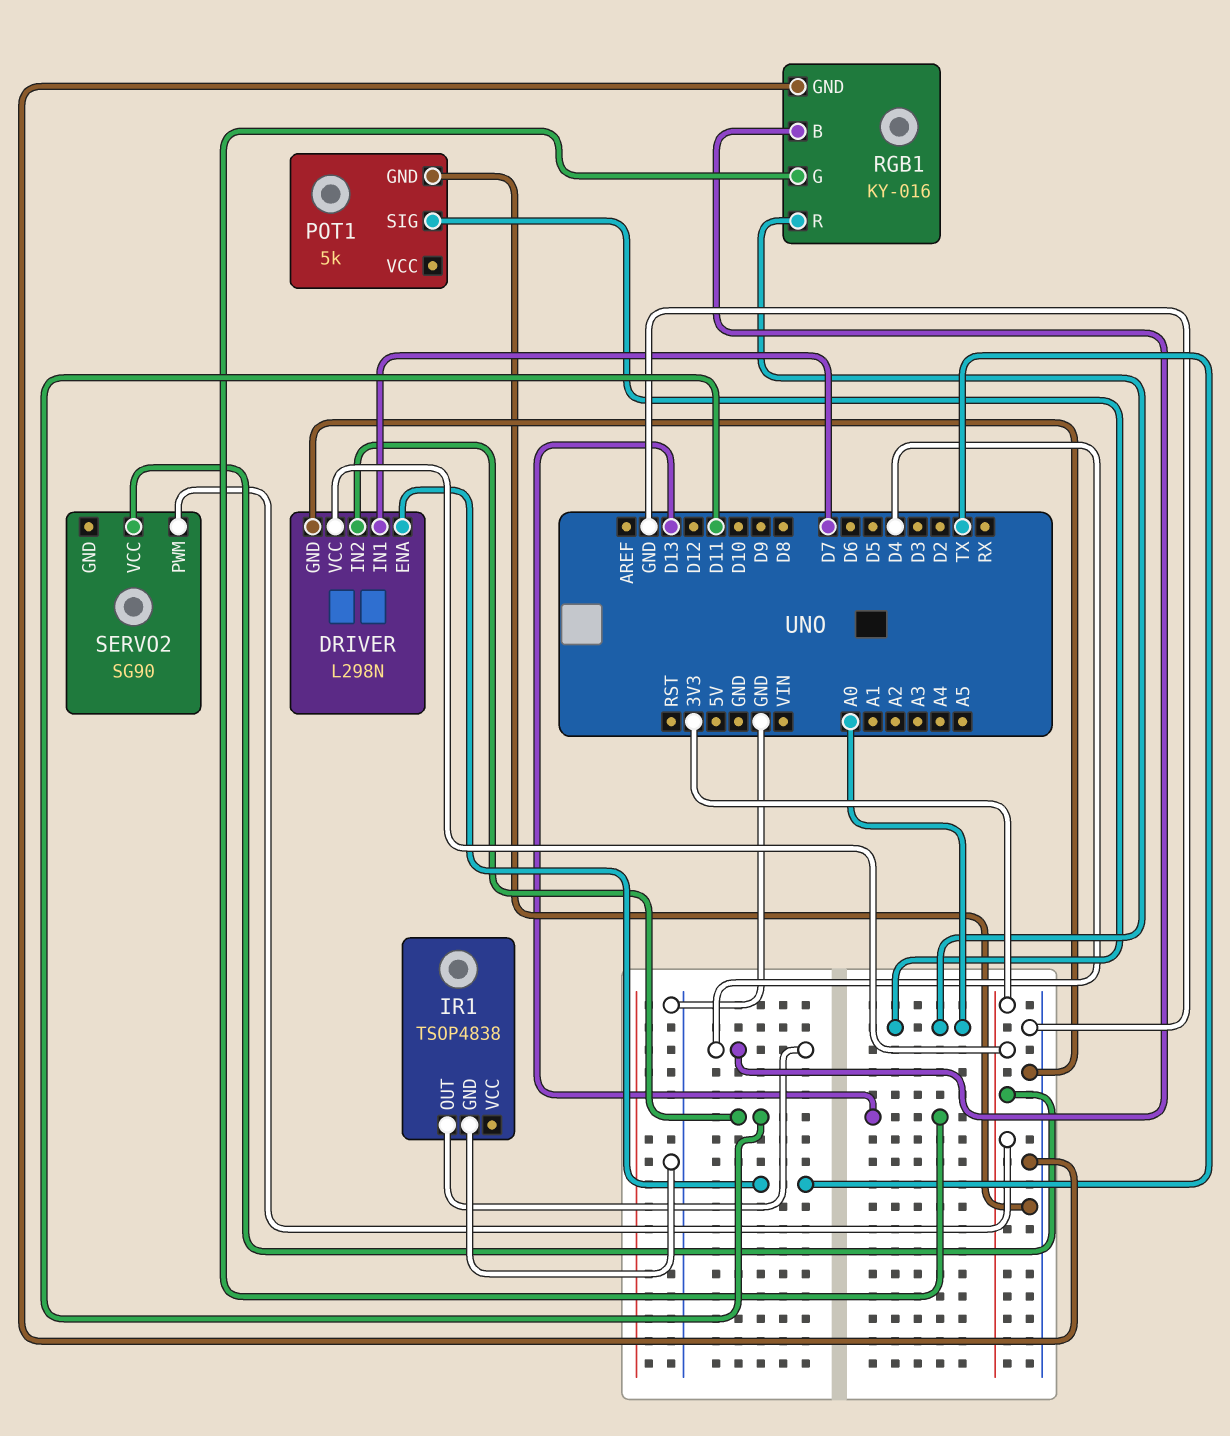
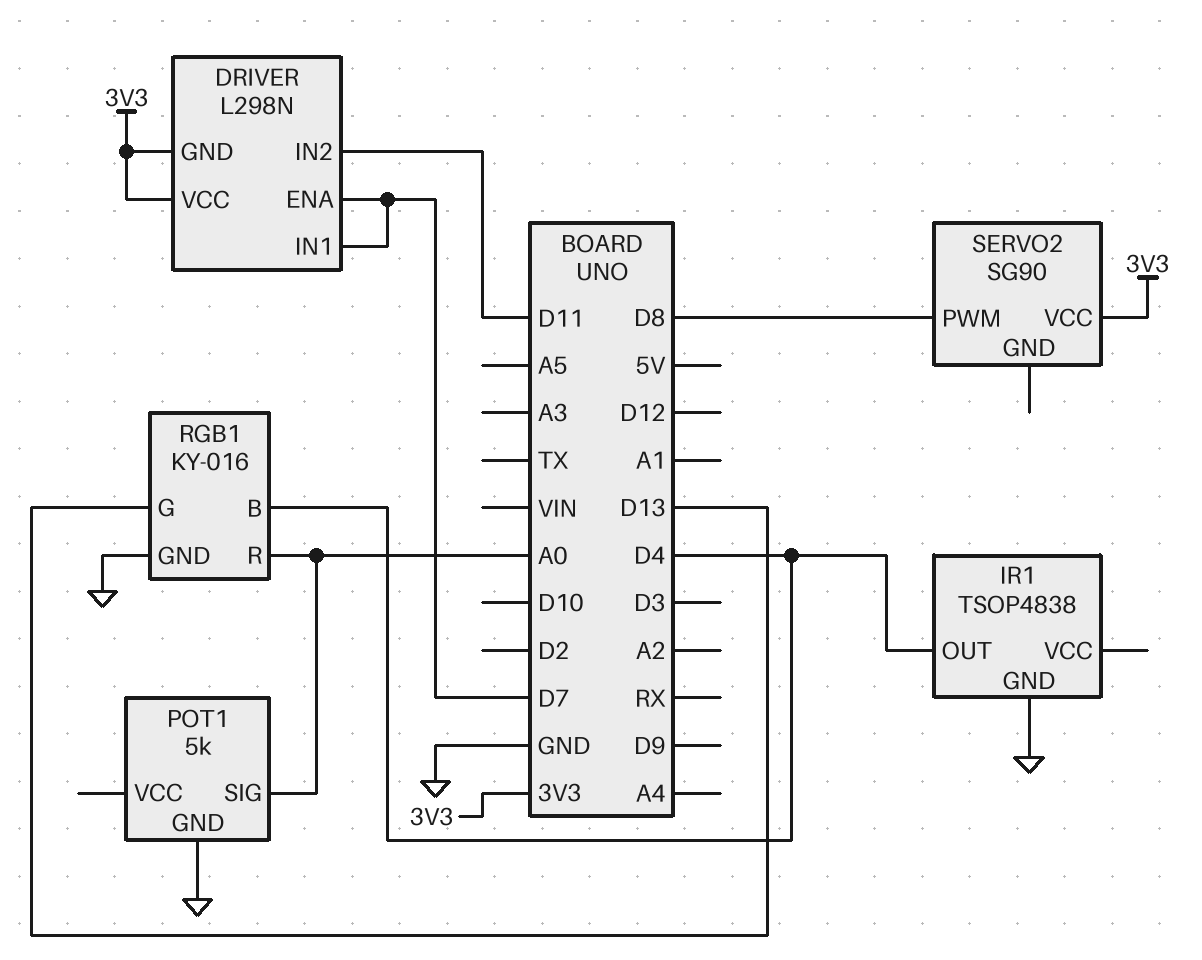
DRIVER pin ENA: TX -> D7
DRIVER pin GND: GND -> 3V3
SERVO2 pin PWM: 3V3 -> D8

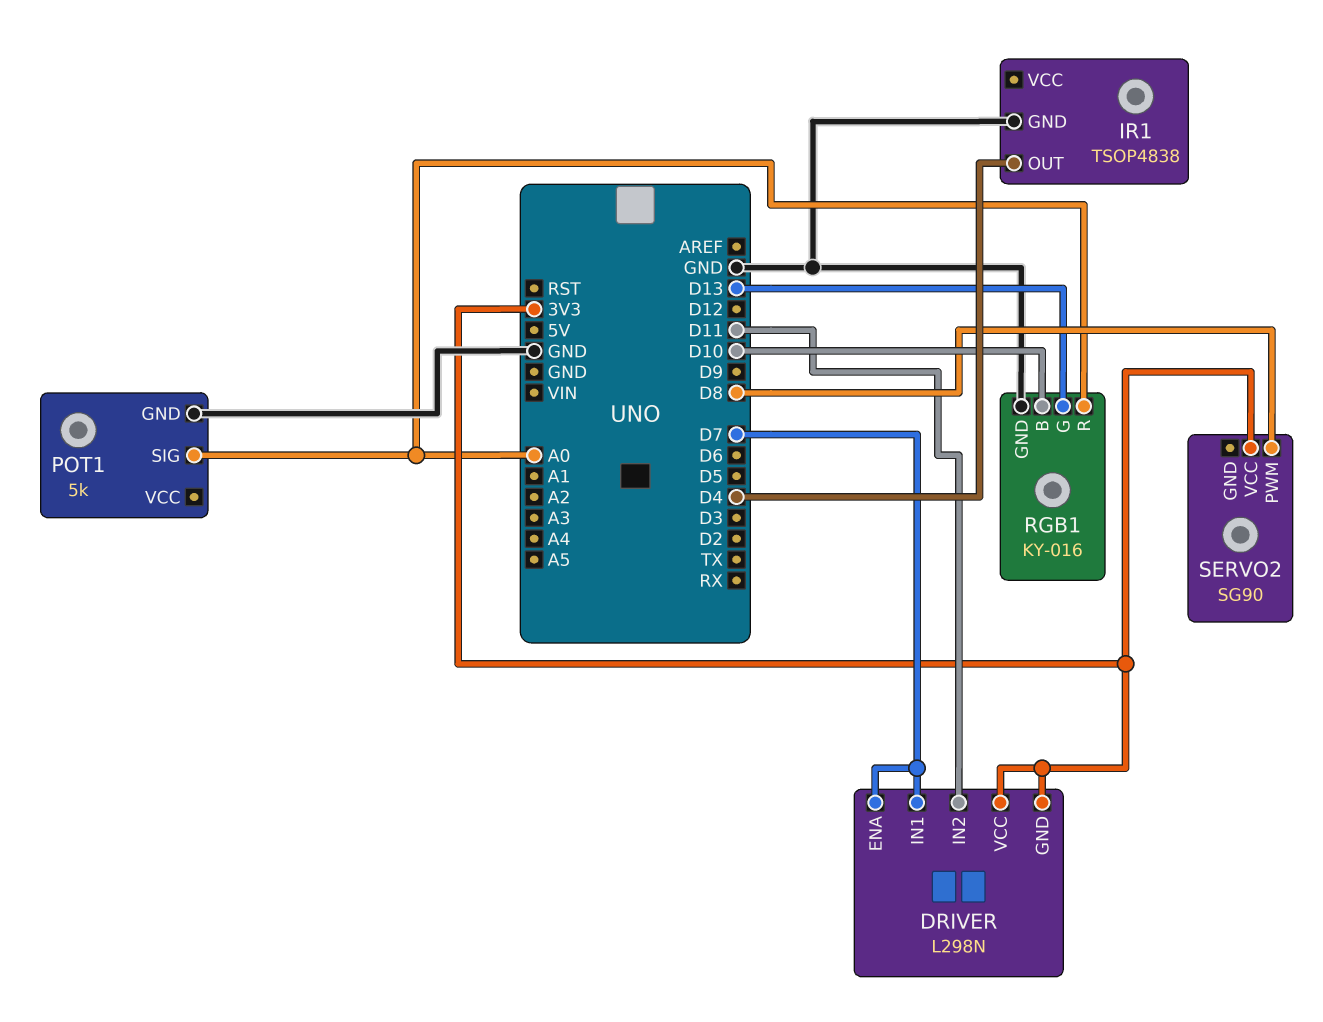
RGB1 pin B: D4 -> D10

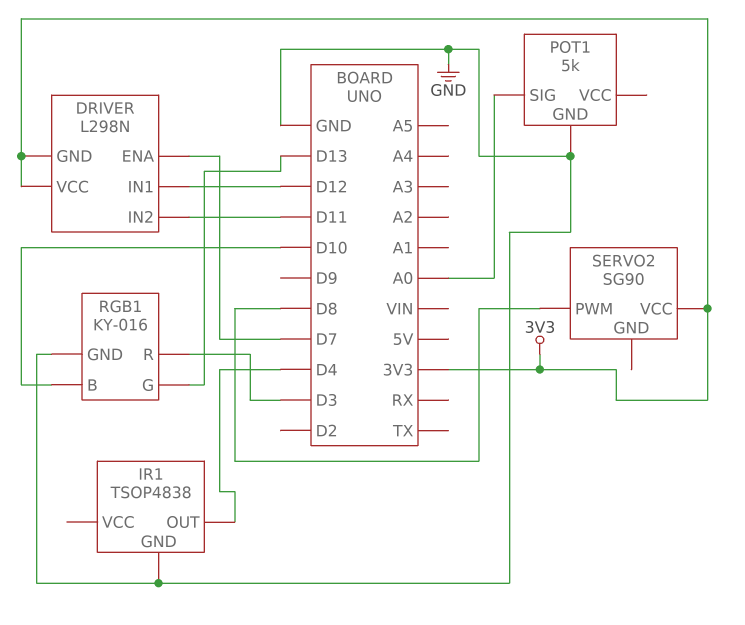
DRIVER pin IN1: D7 -> D12
RGB1 pin R: A0 -> D3

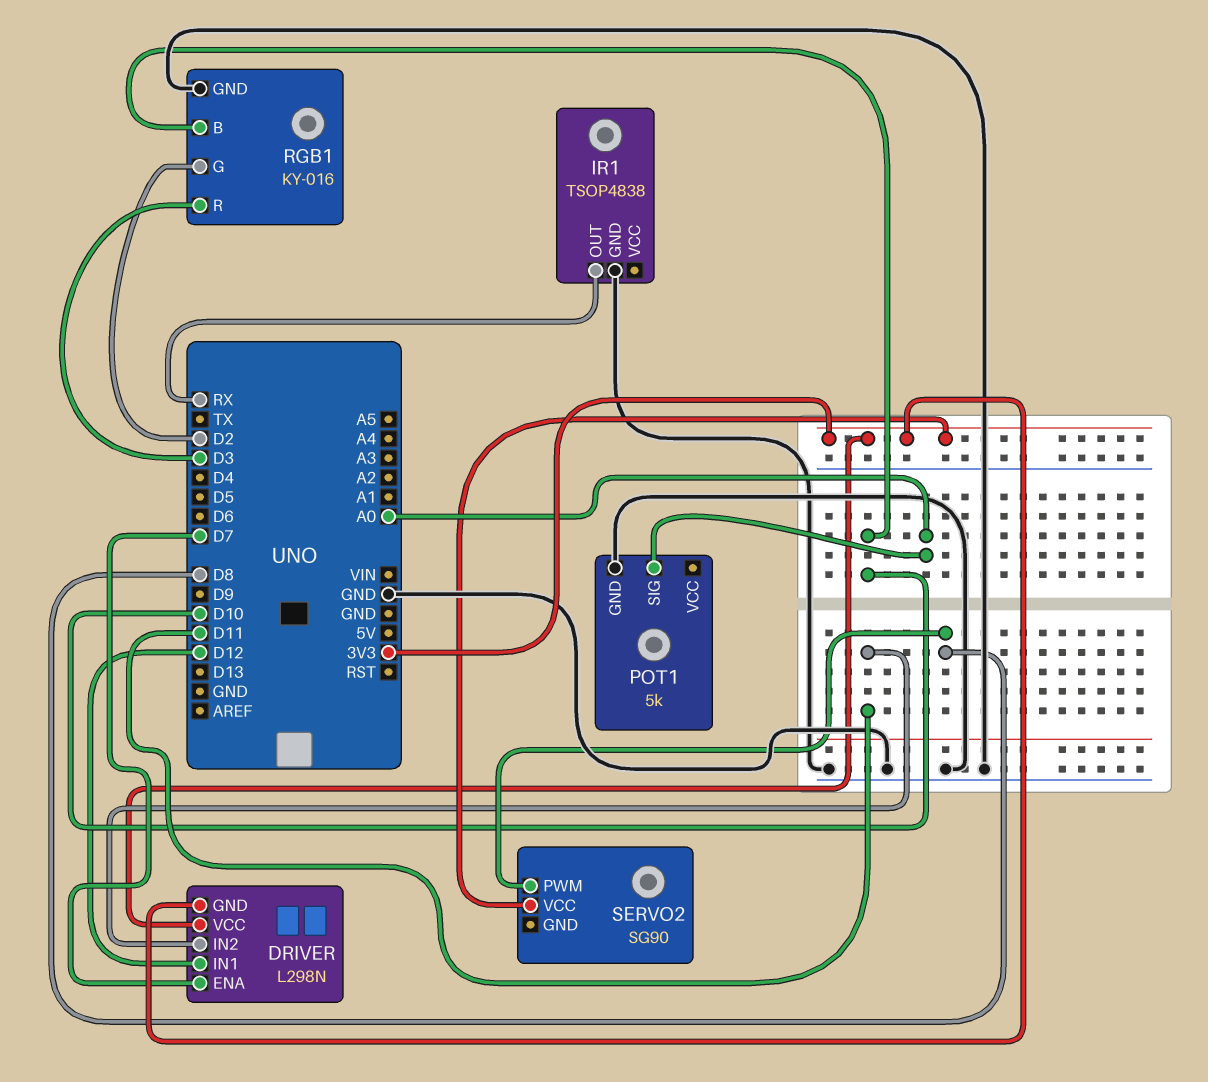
IR1 pin OUT: D4 -> RX
RGB1 pin G: D13 -> D2

